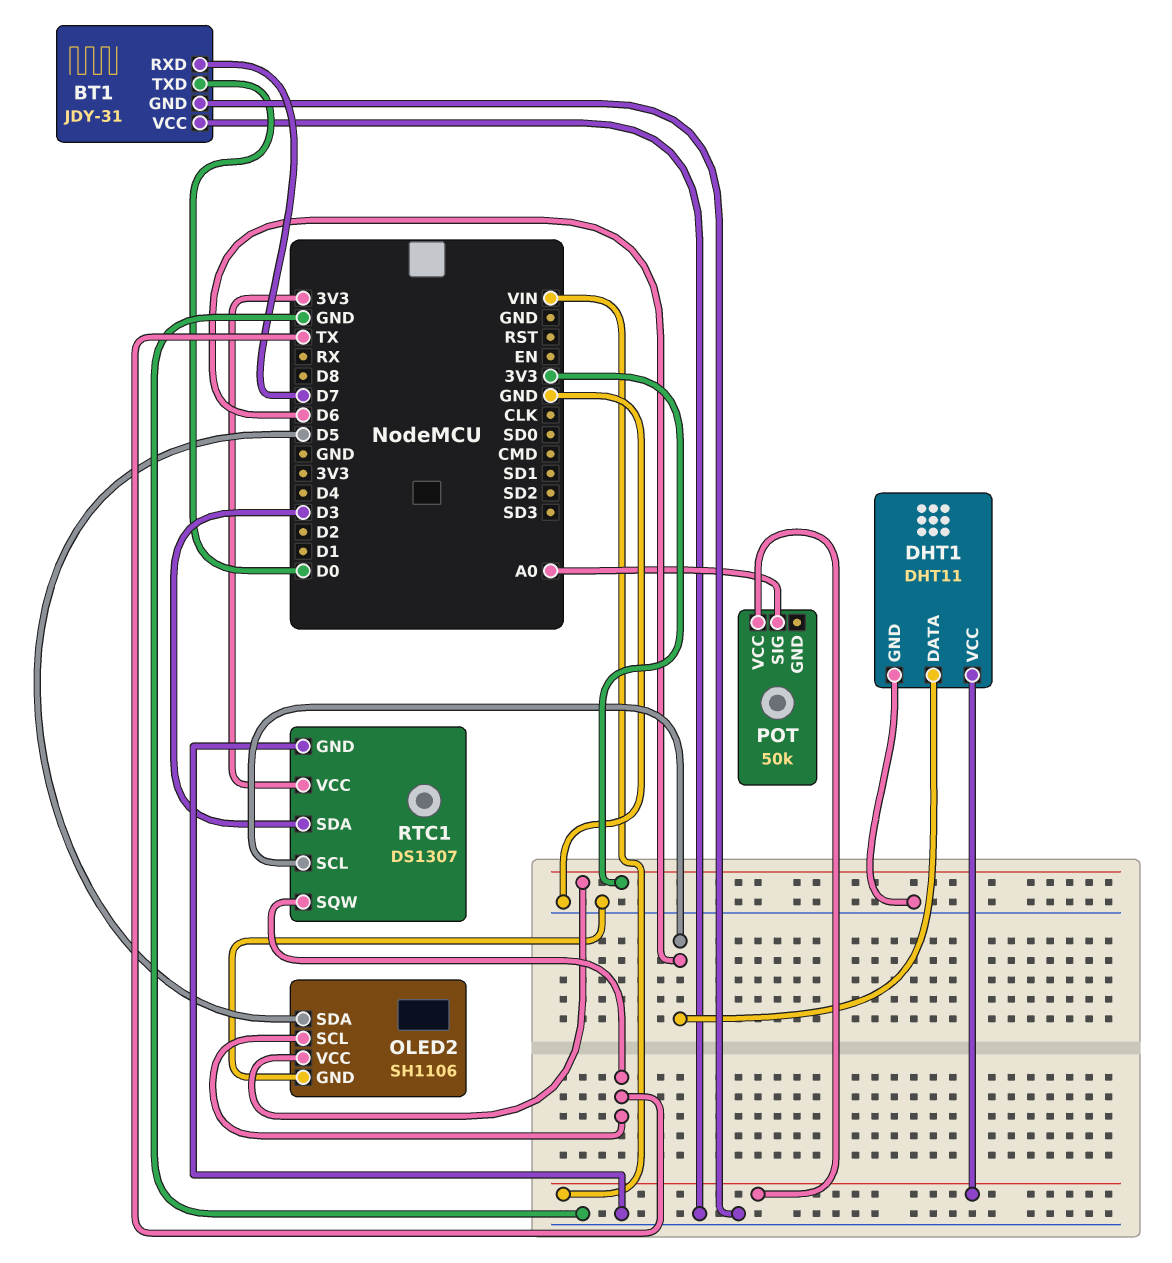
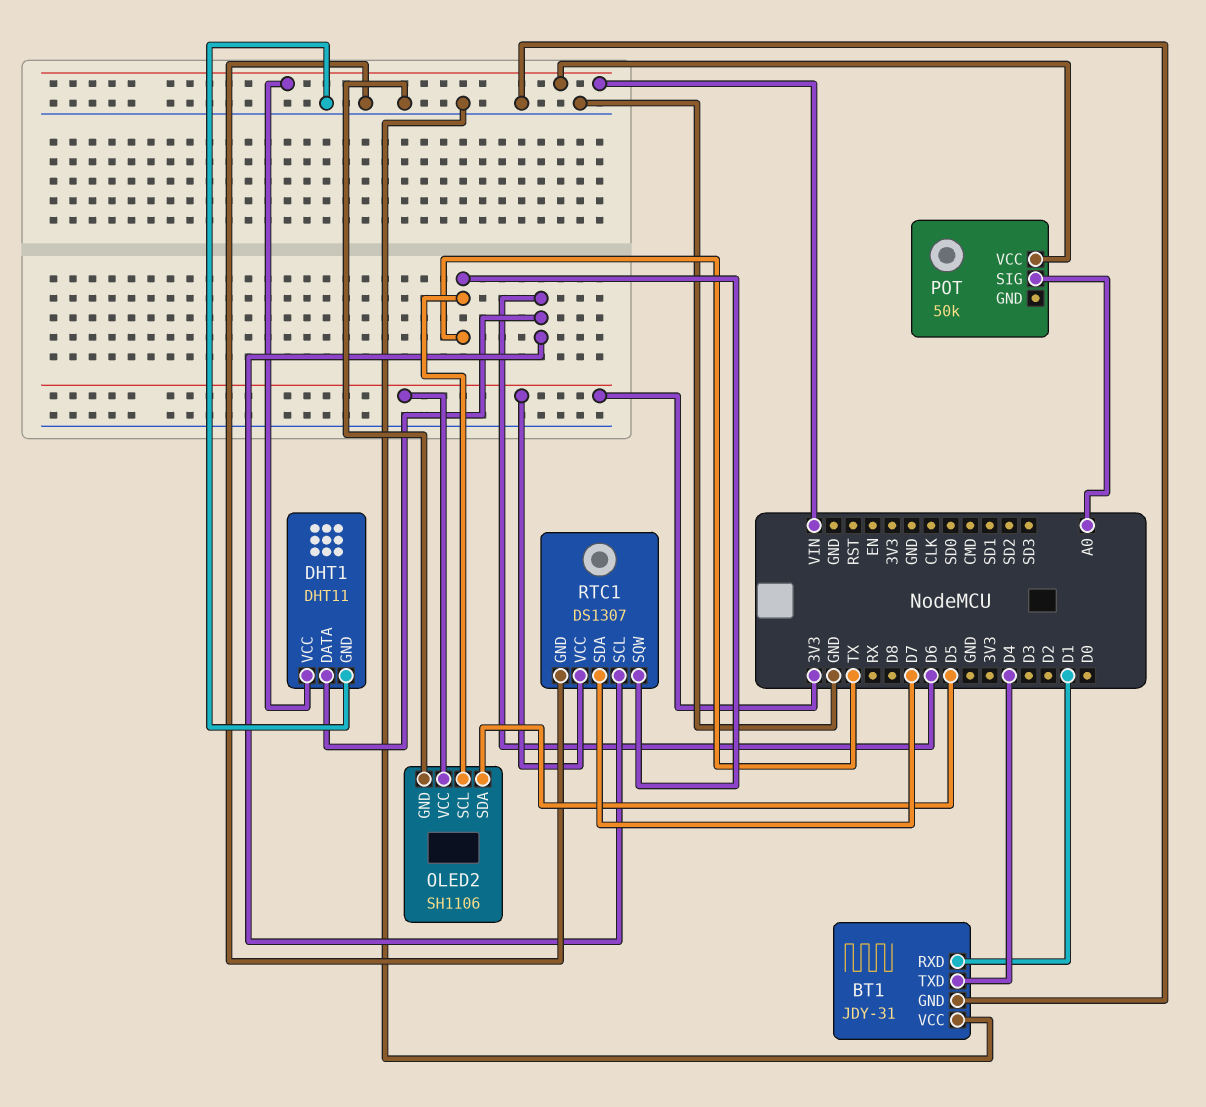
BT1 pin RXD: D7 -> D1
BT1 pin TXD: D0 -> D4
RTC1 pin SDA: D3 -> D7

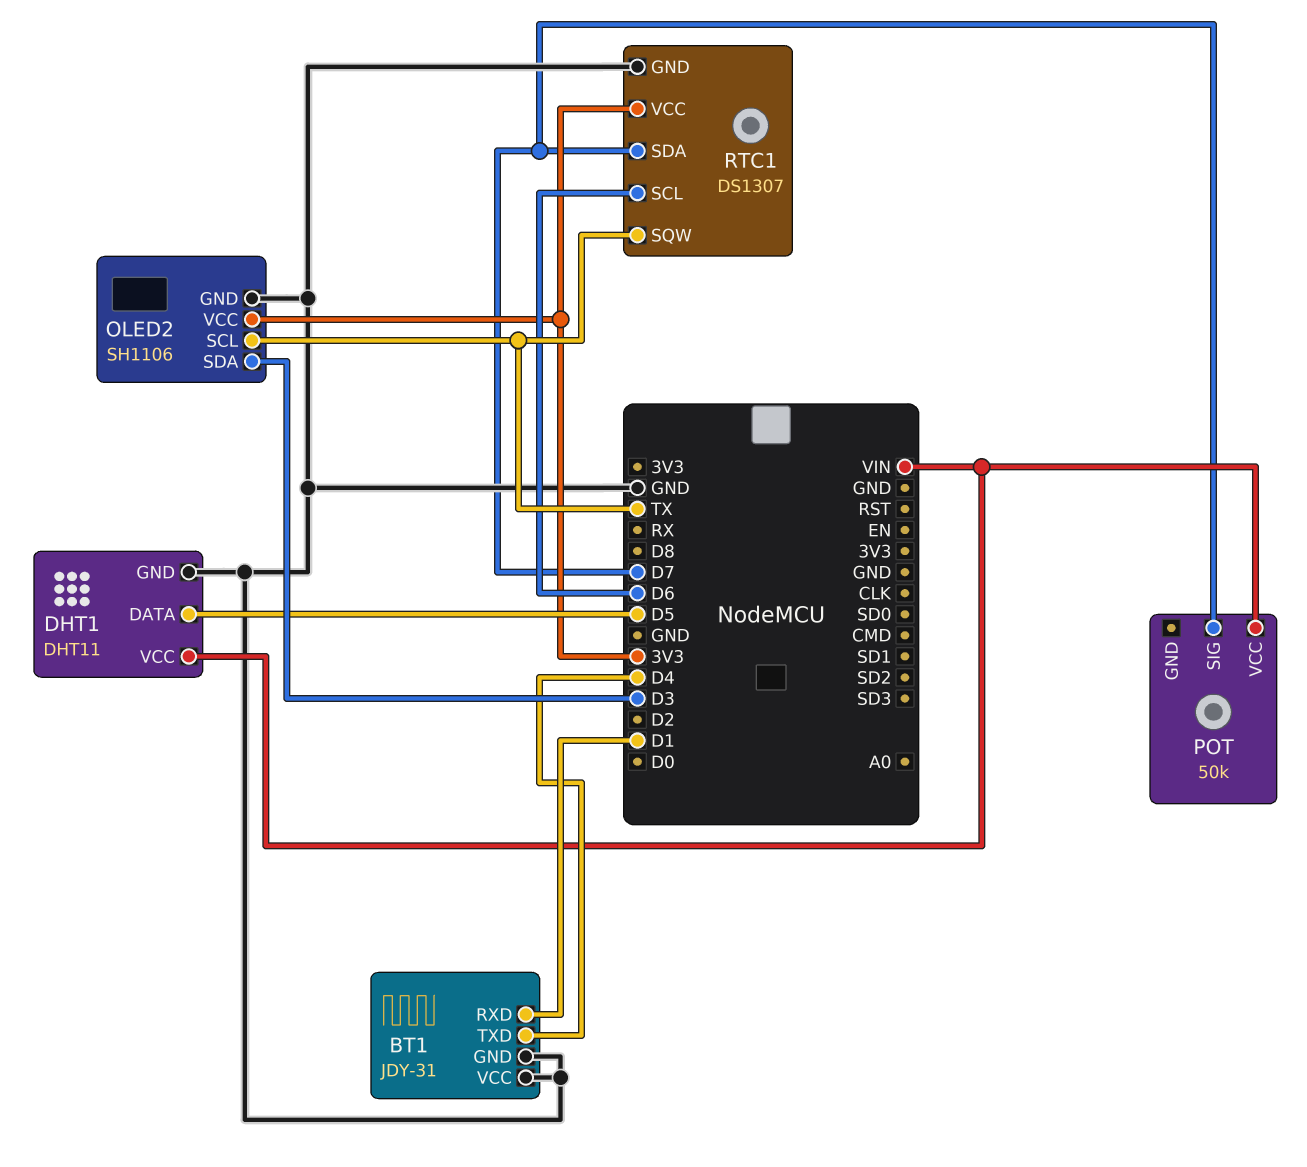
DHT1 pin DATA: D6 -> D5
OLED2 pin SDA: D5 -> D3
POT pin SIG: A0 -> D7

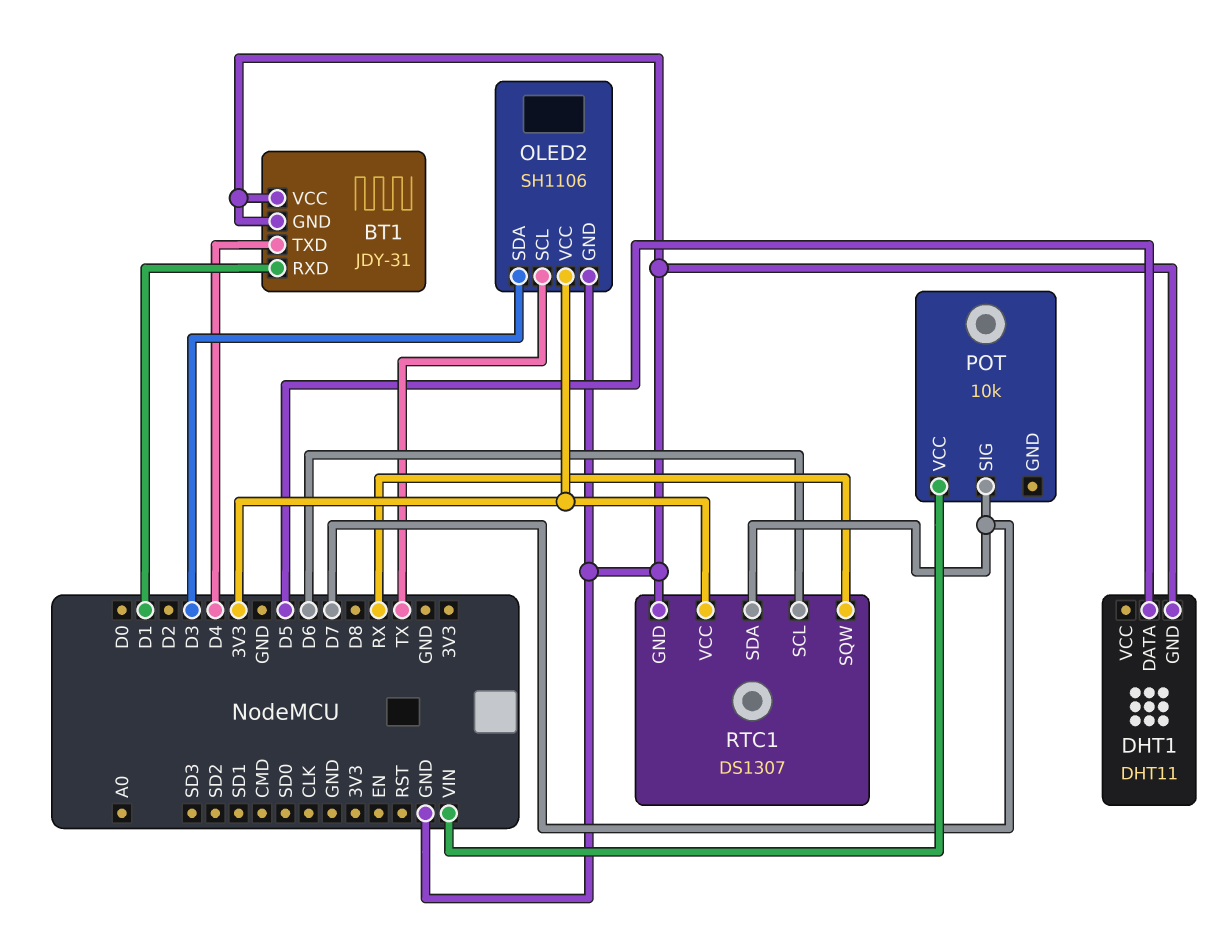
DHT1 pin VCC: VIN -> none
POT: 50k -> 10k
RTC1 pin SQW: TX -> RX

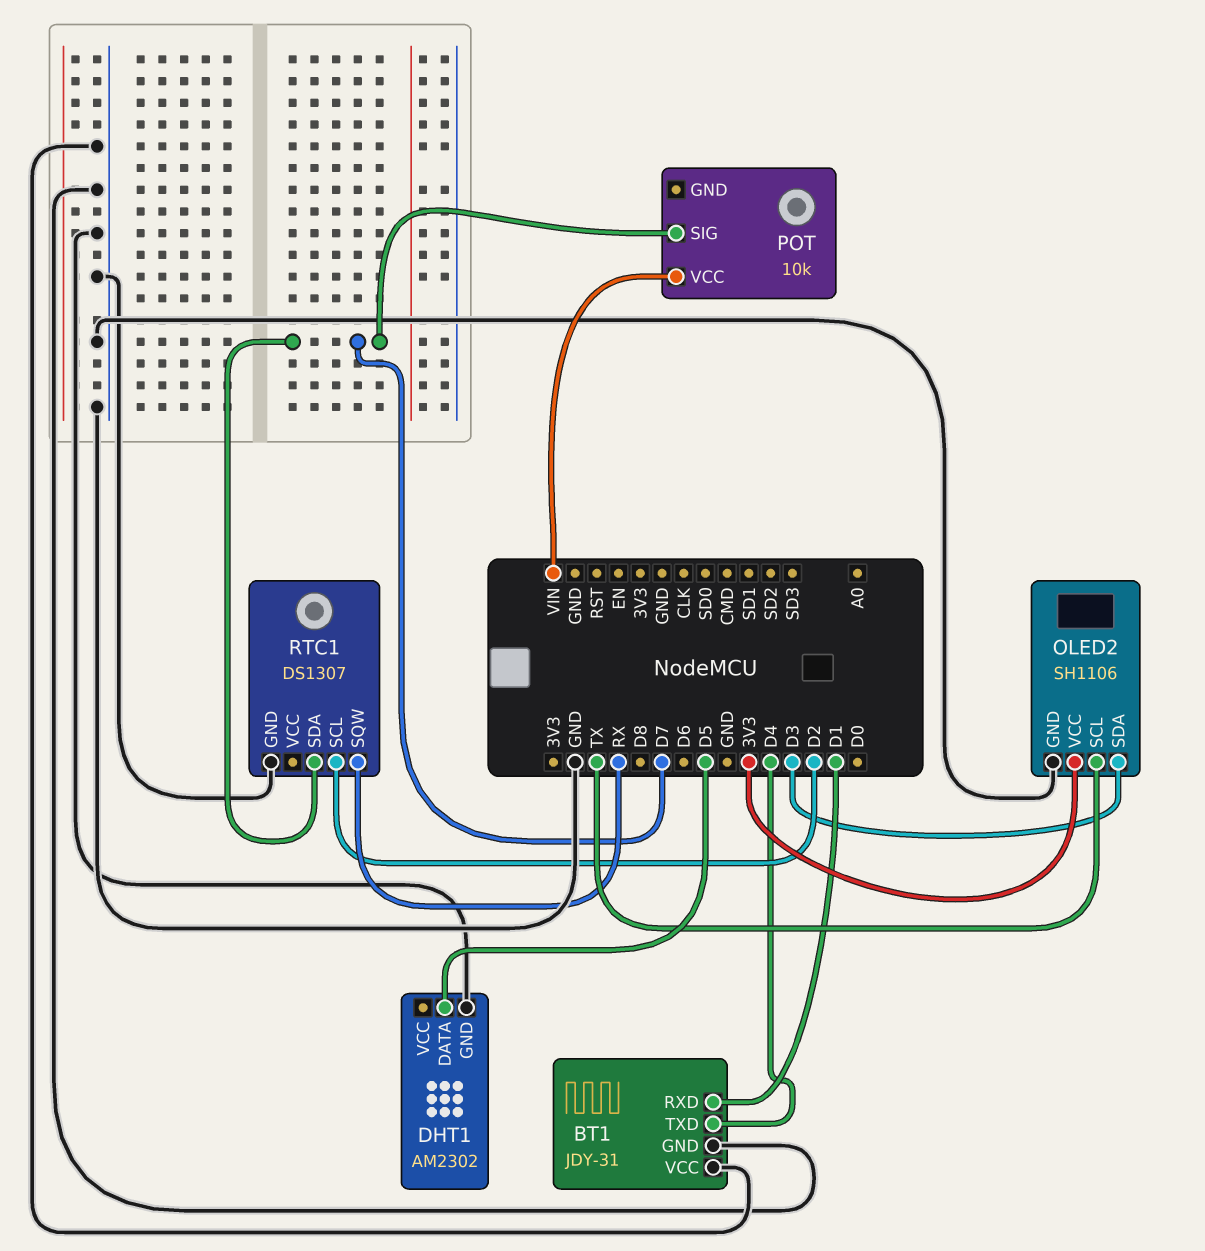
DHT1: DHT11 -> AM2302
RTC1 pin SCL: D6 -> D2
RTC1 pin VCC: 3V3 -> none

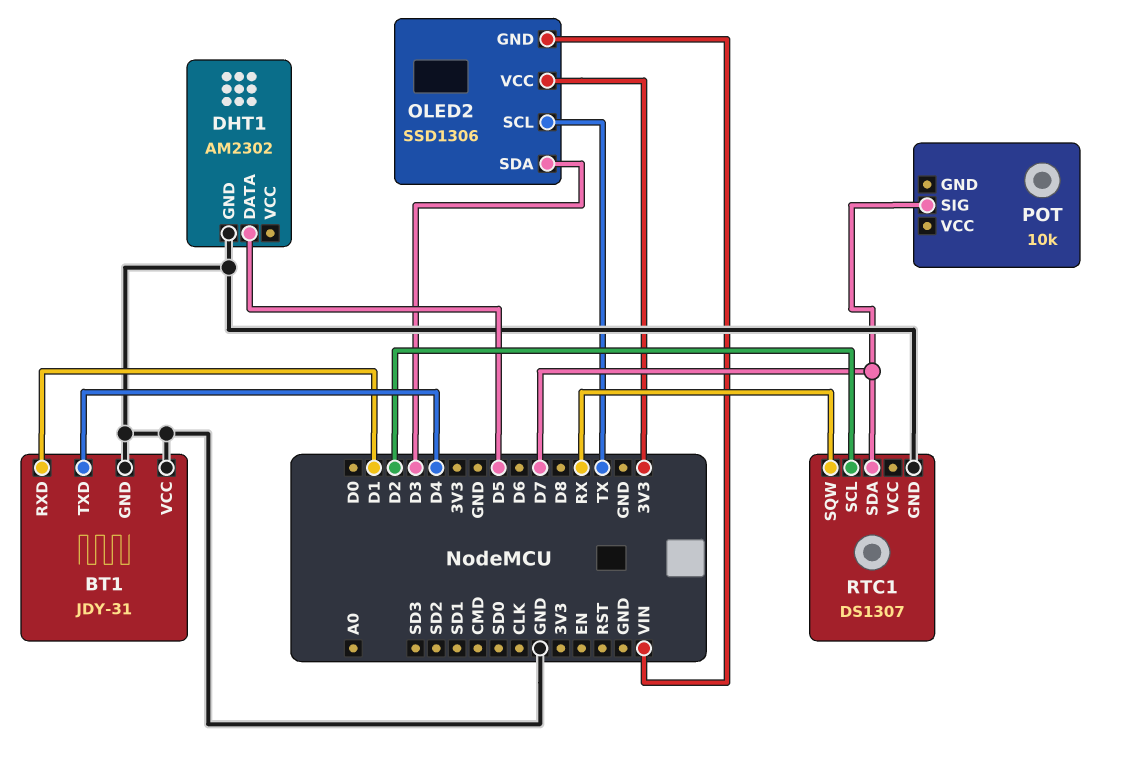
OLED2: SH1106 -> SSD1306
OLED2 pin GND: GND -> VIN
POT pin VCC: VIN -> none

